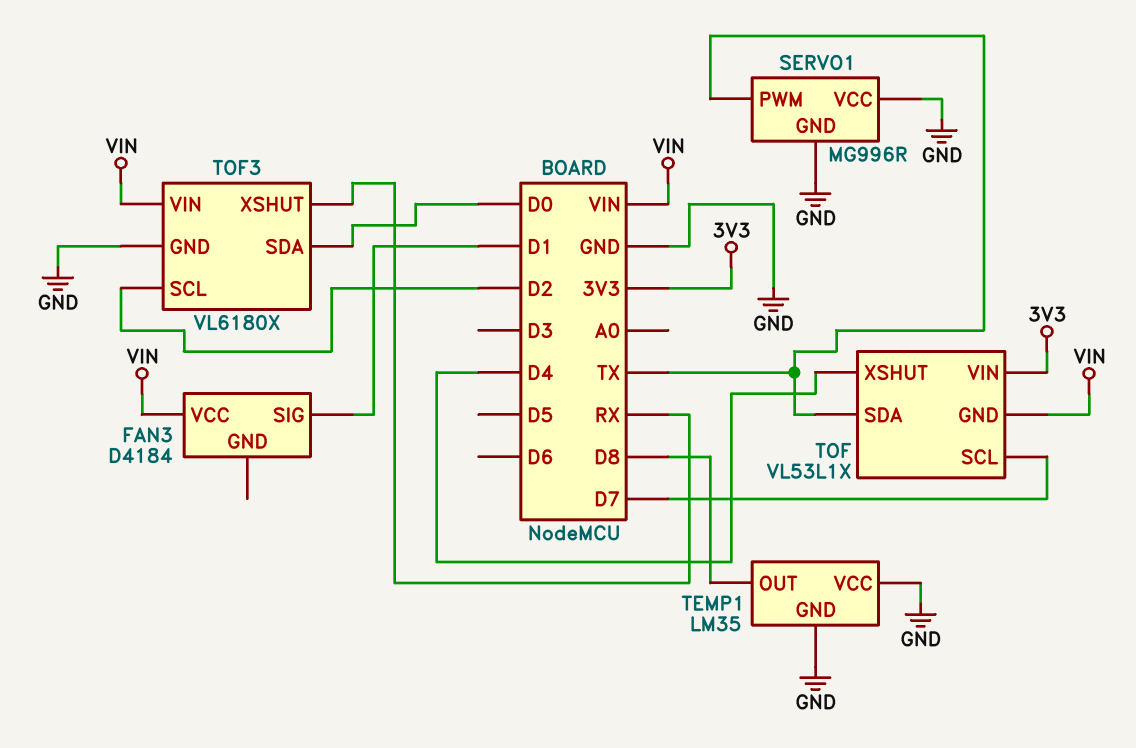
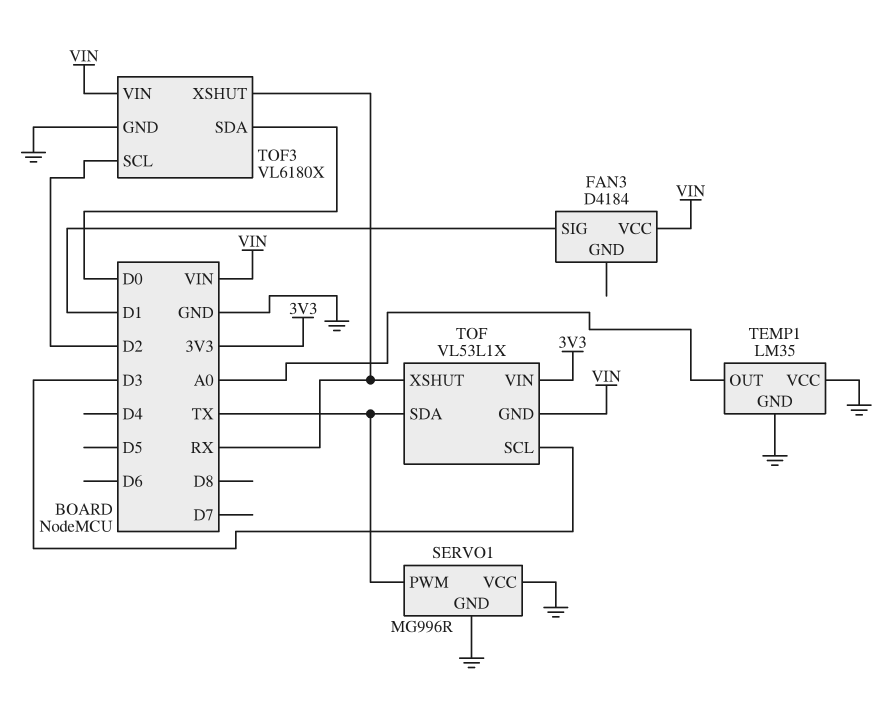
TEMP1 pin OUT: D8 -> A0
TOF pin SCL: D7 -> D3
TOF pin XSHUT: D4 -> RX

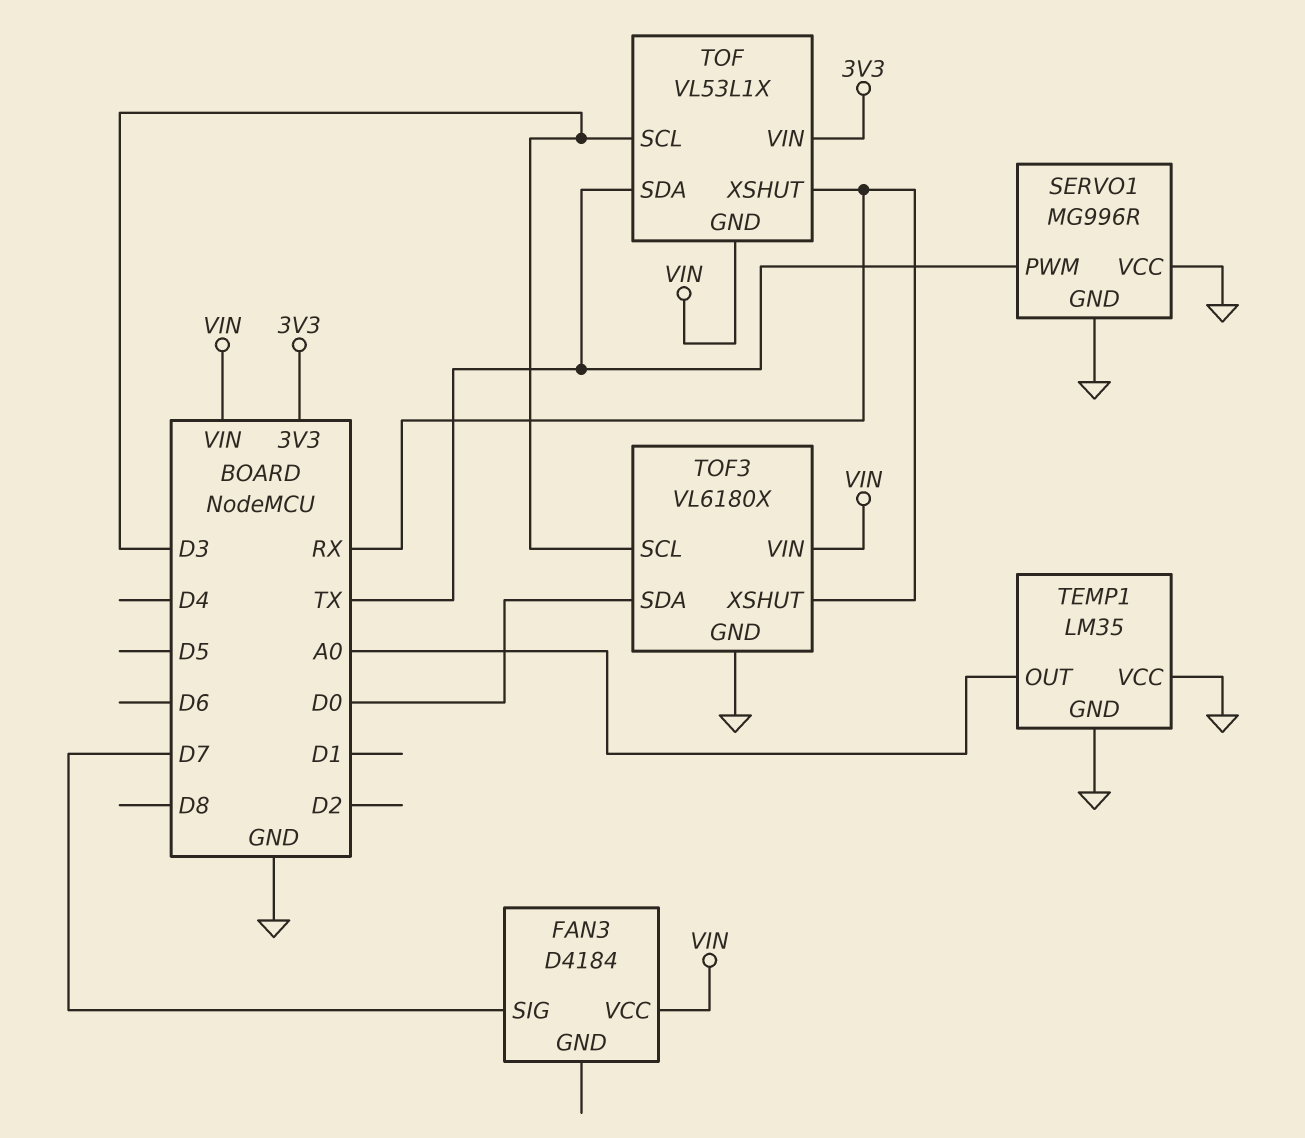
FAN3 pin SIG: D1 -> D7
TOF3 pin SCL: D2 -> D3

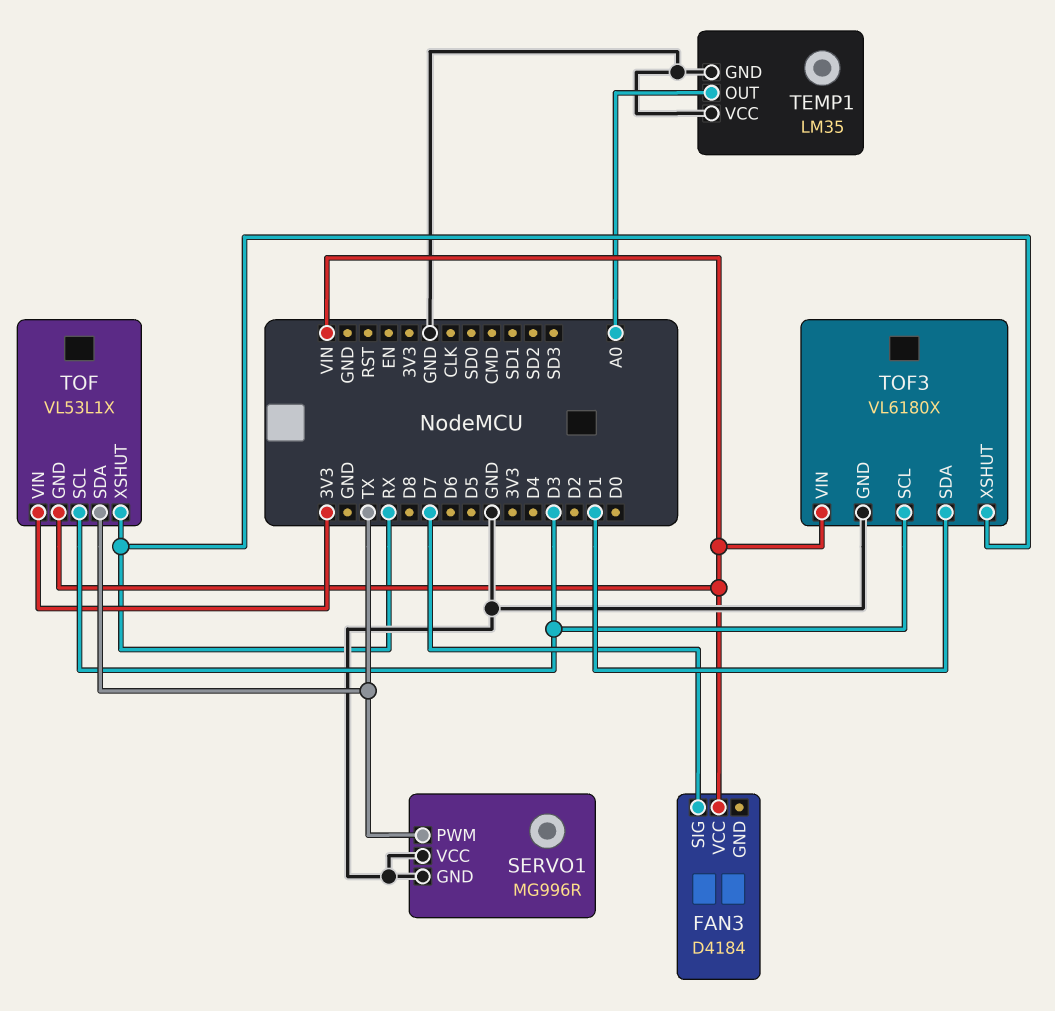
TOF3 pin SDA: D0 -> D1

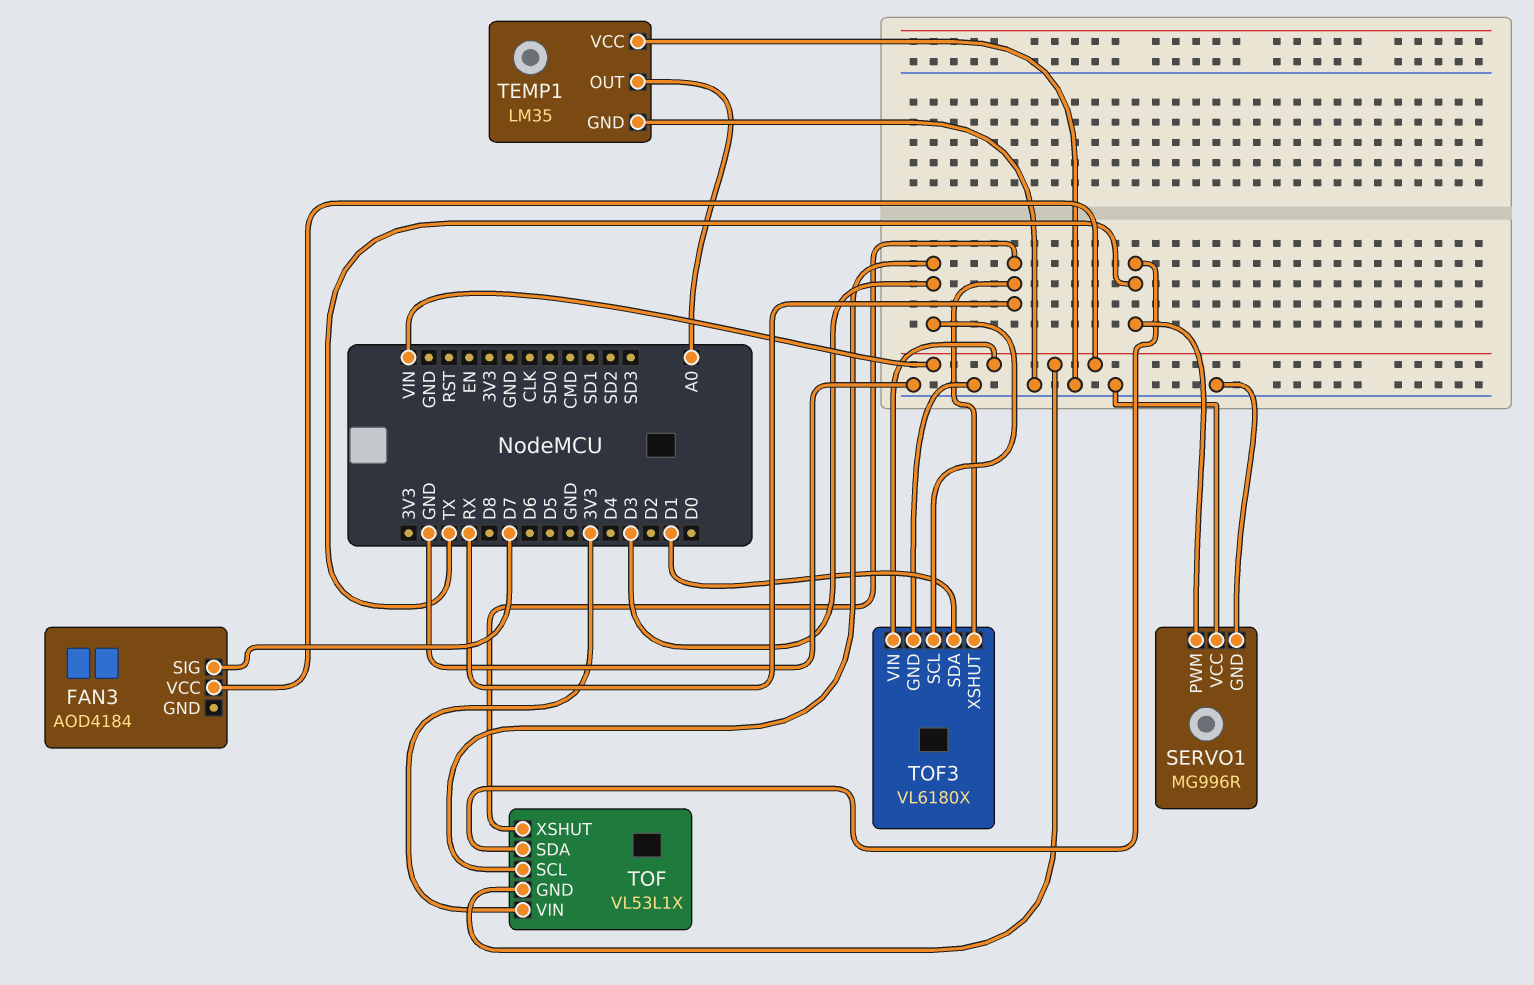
FAN3: D4184 -> AOD4184

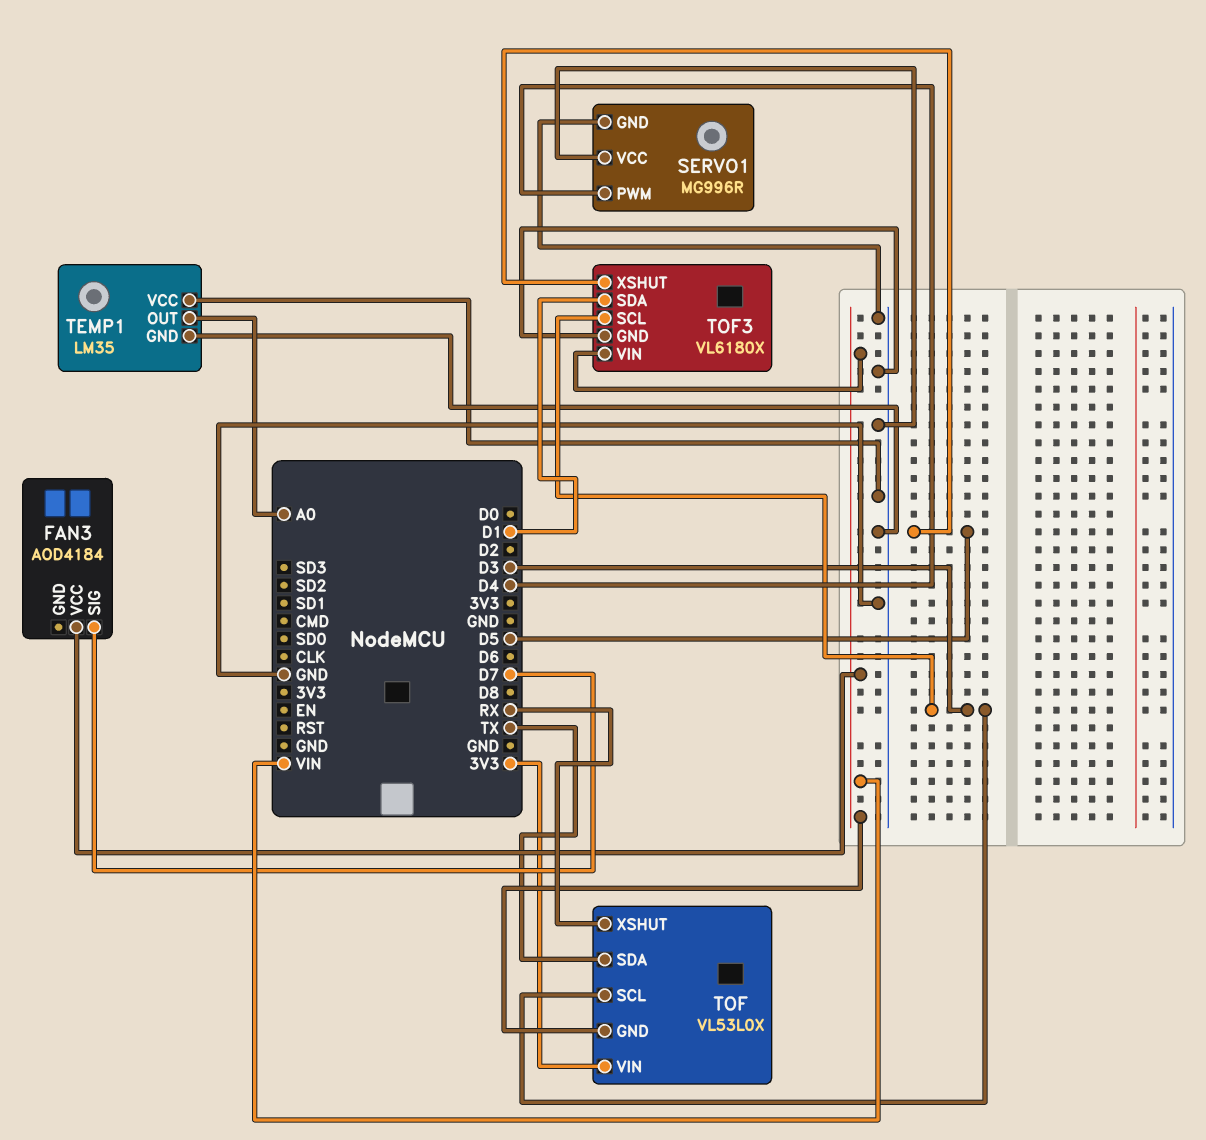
SERVO1 pin PWM: TX -> D4
TOF: VL53L1X -> VL53L0X
TOF3 pin XSHUT: RX -> D5

